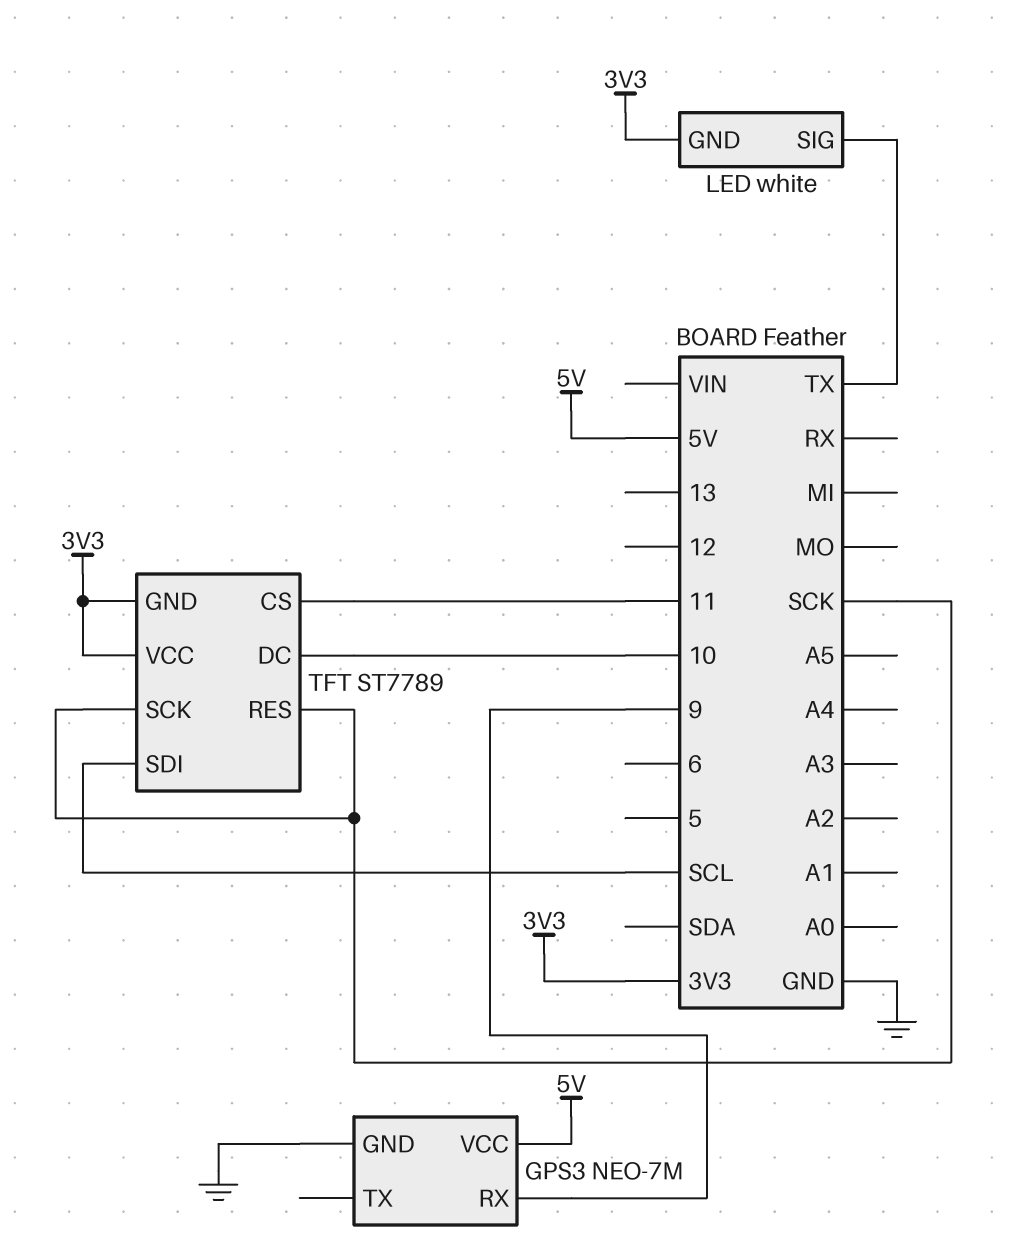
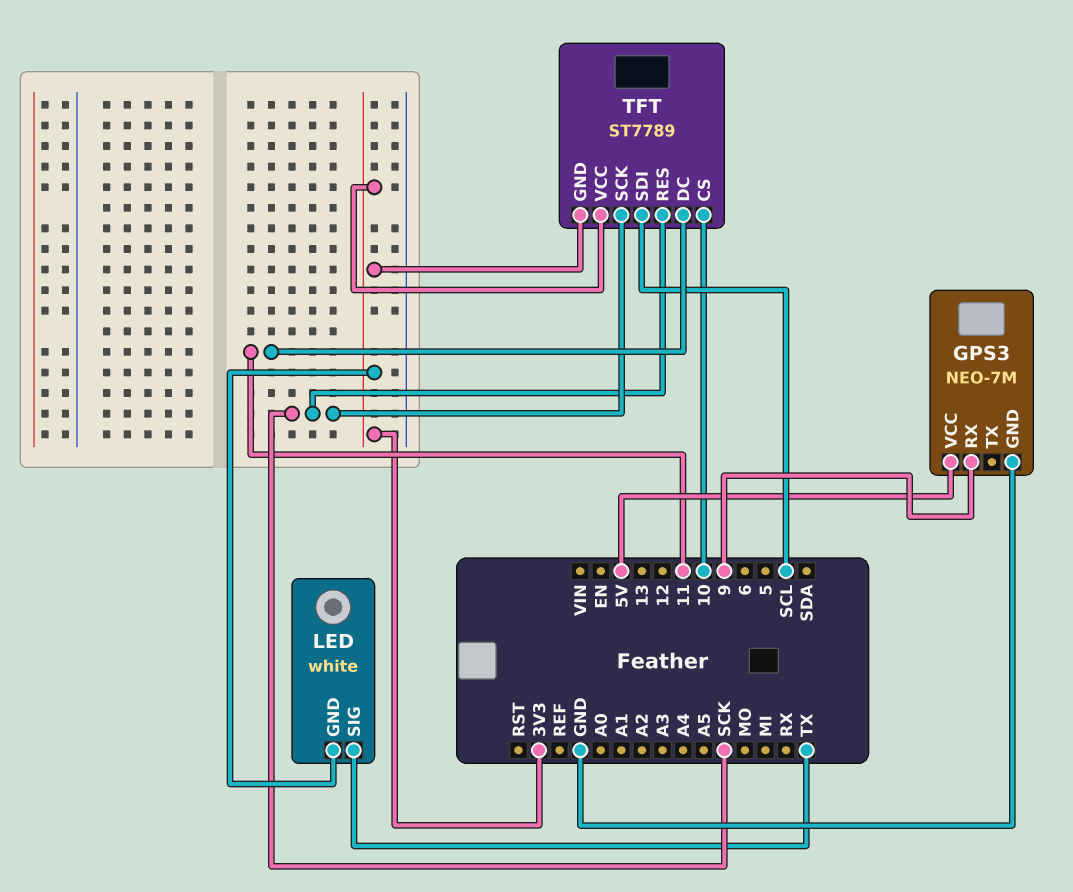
TFT pin CS: 11 -> 10
TFT pin DC: 10 -> 11

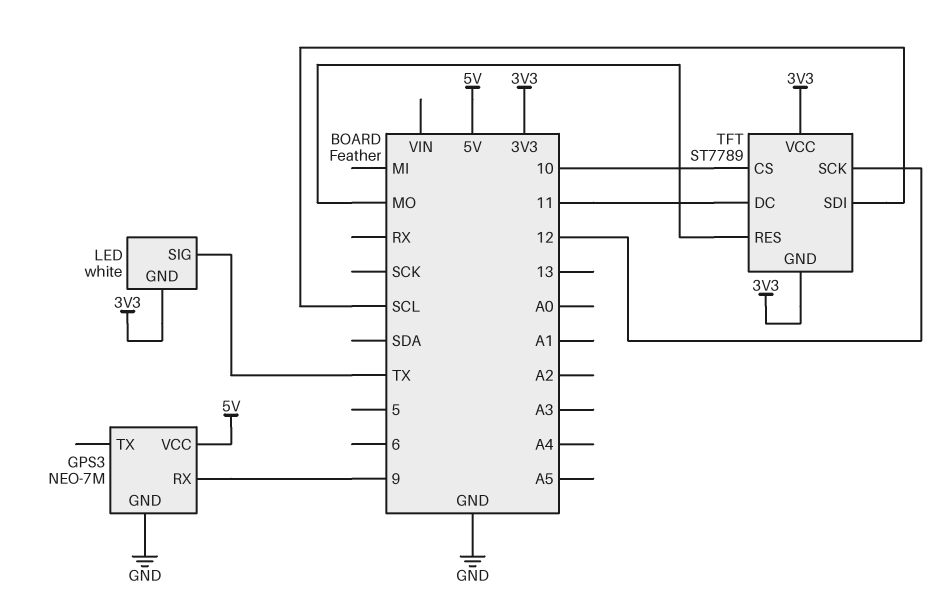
TFT pin RES: SCK -> MO
TFT pin SCK: SCK -> 12

